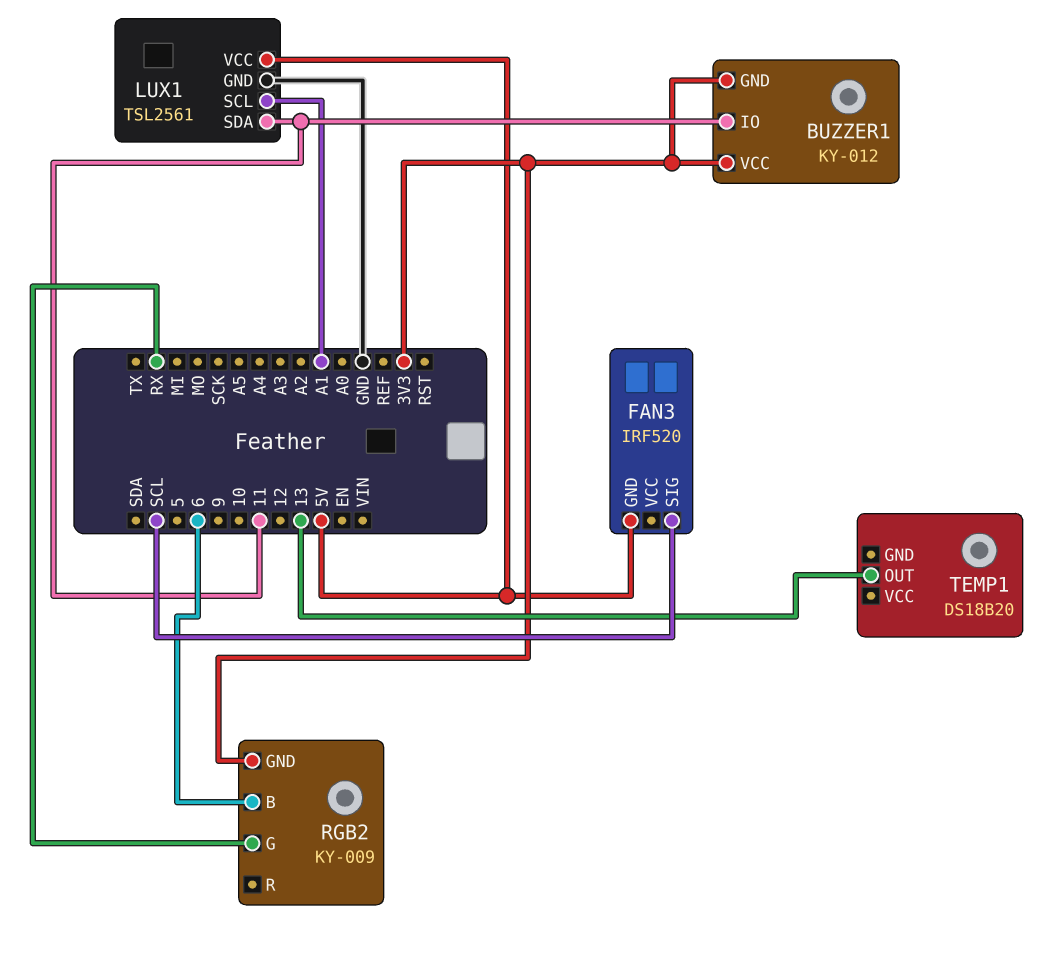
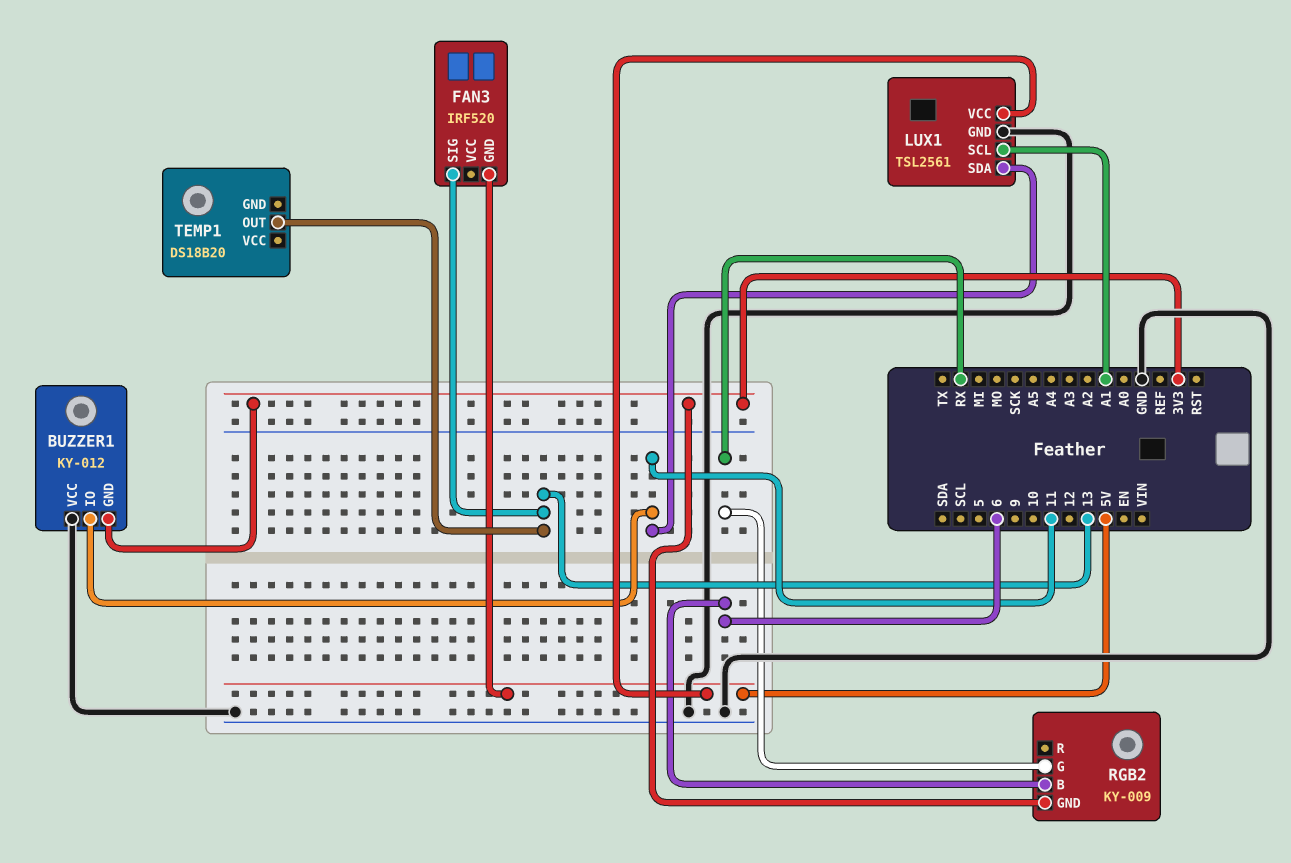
BUZZER1 pin VCC: 3V3 -> GND
FAN3 pin SIG: SCL -> 13

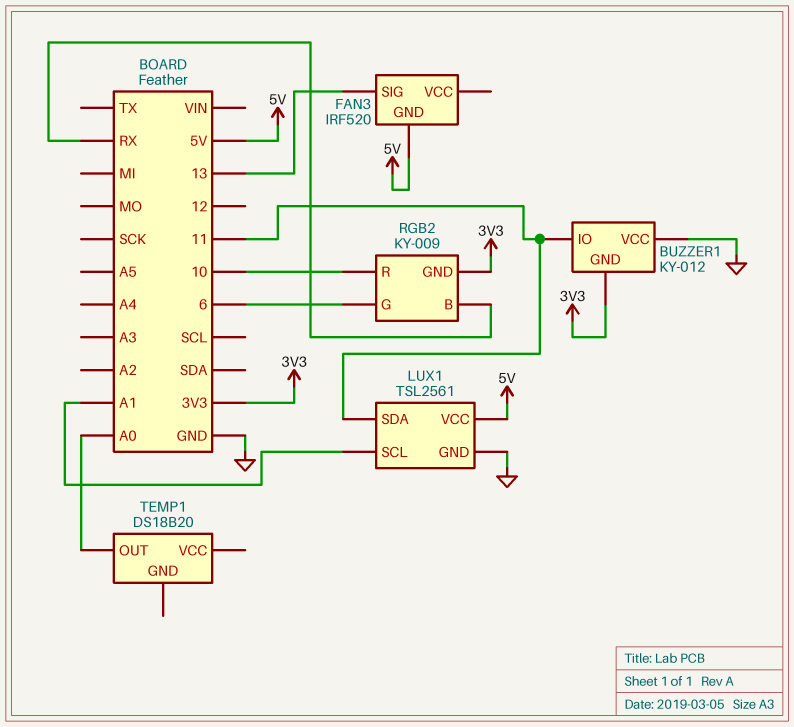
RGB2 pin B: 6 -> RX
RGB2 pin G: RX -> 6
RGB2 pin R: none -> 10
TEMP1 pin OUT: 13 -> A0

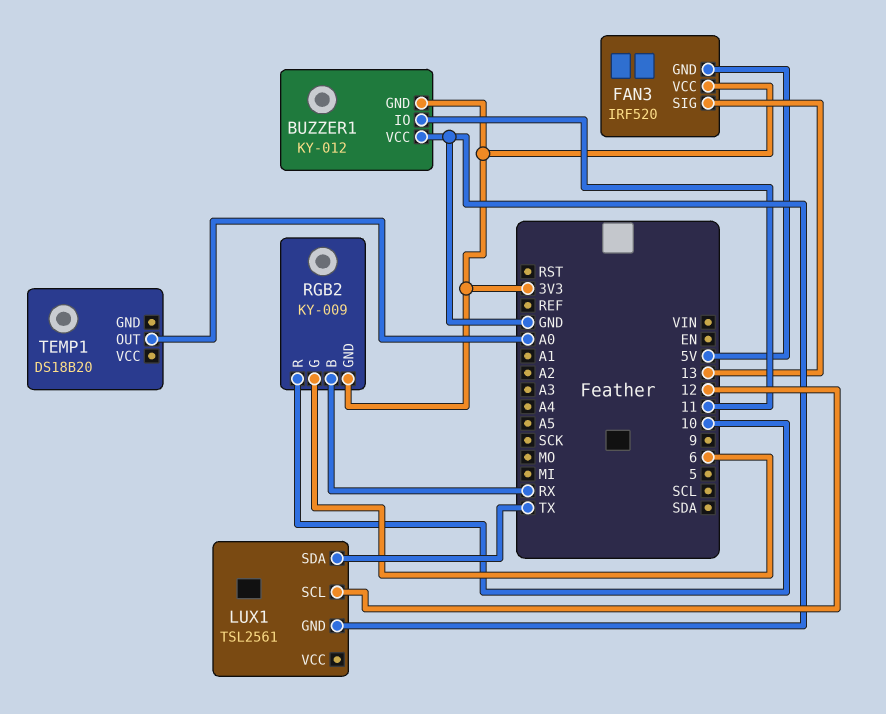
FAN3 pin VCC: none -> 3V3
LUX1 pin SCL: A1 -> 12
LUX1 pin SDA: 11 -> TX
LUX1 pin VCC: 5V -> none

